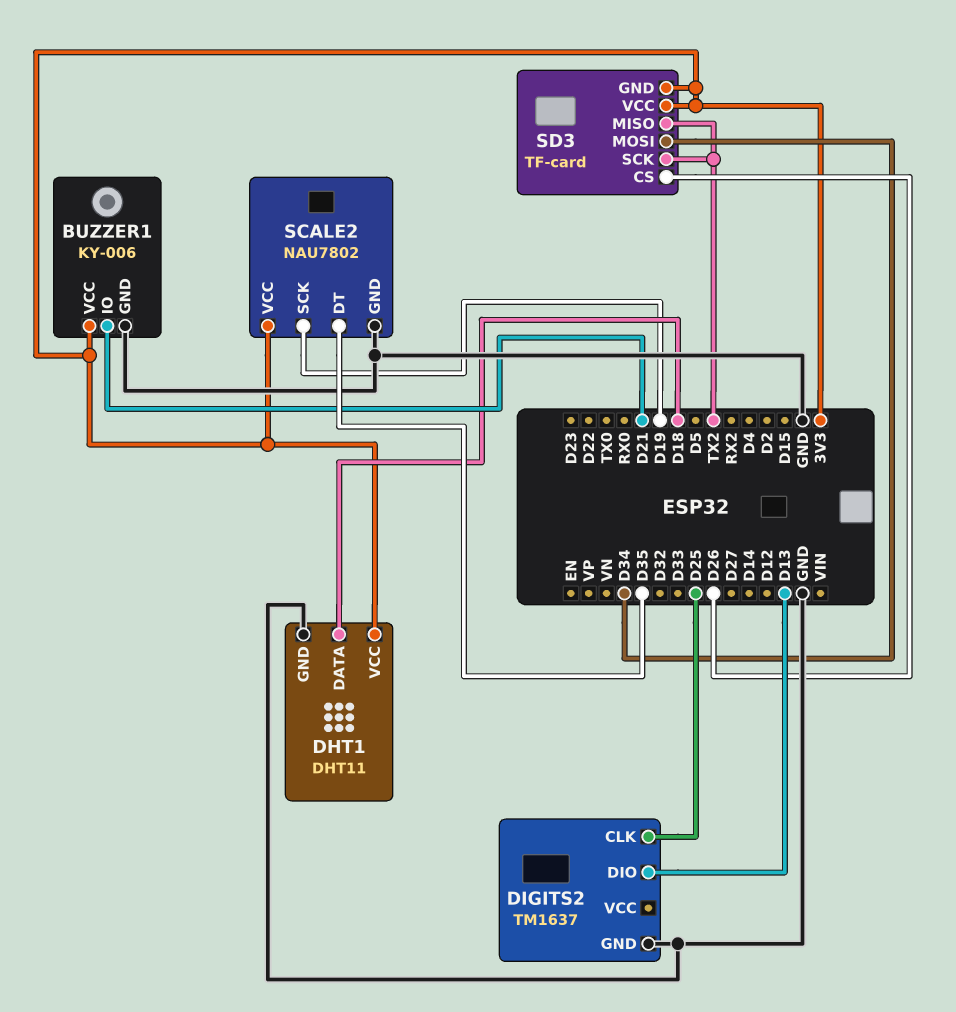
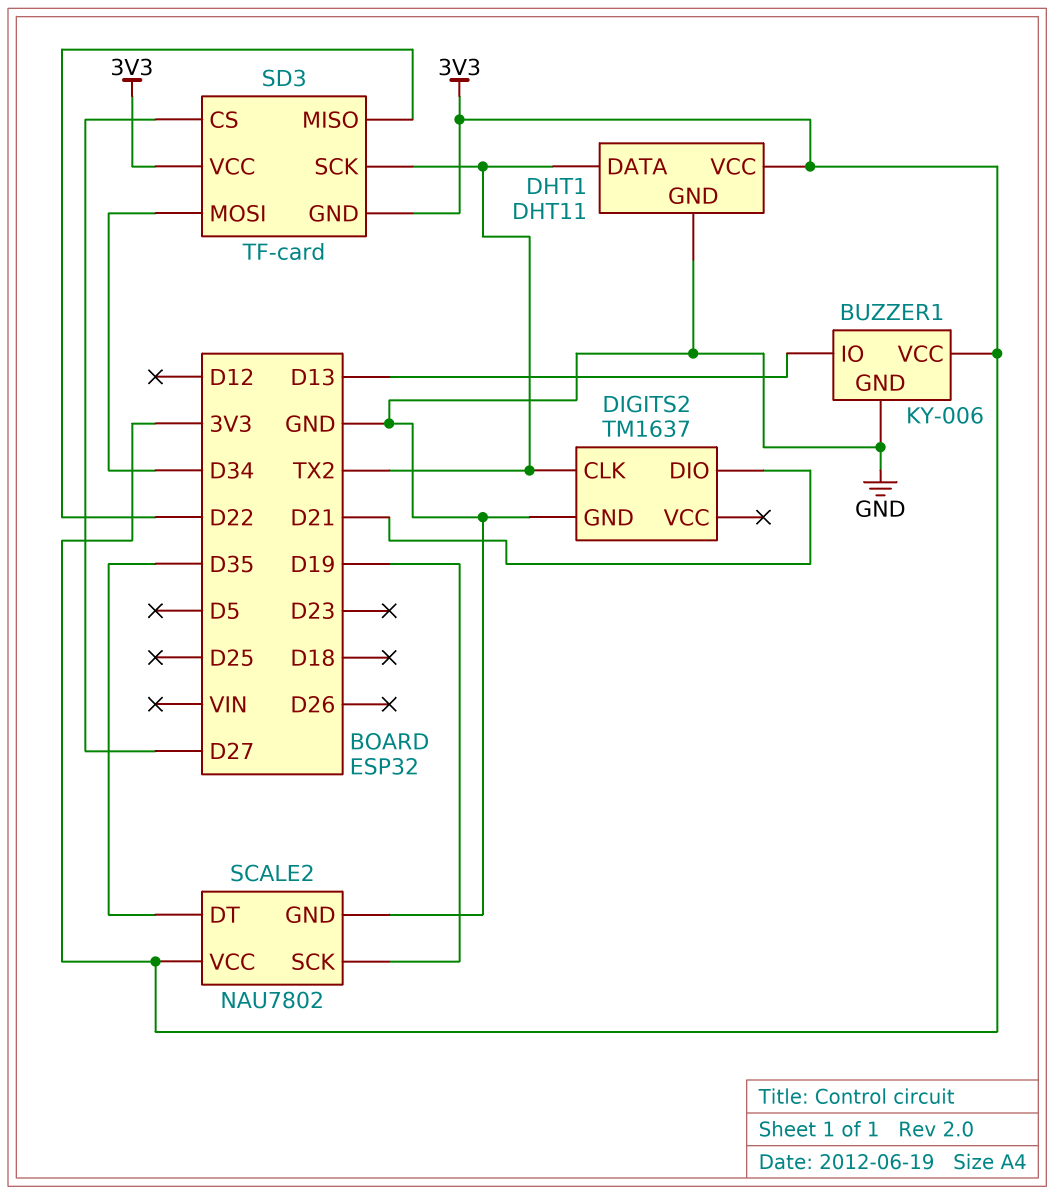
BUZZER1 pin IO: D21 -> D13
DHT1 pin DATA: D18 -> TX2
DIGITS2 pin CLK: D25 -> TX2
DIGITS2 pin DIO: D13 -> D21
SD3 pin CS: D26 -> D27
SD3 pin MISO: TX2 -> D22

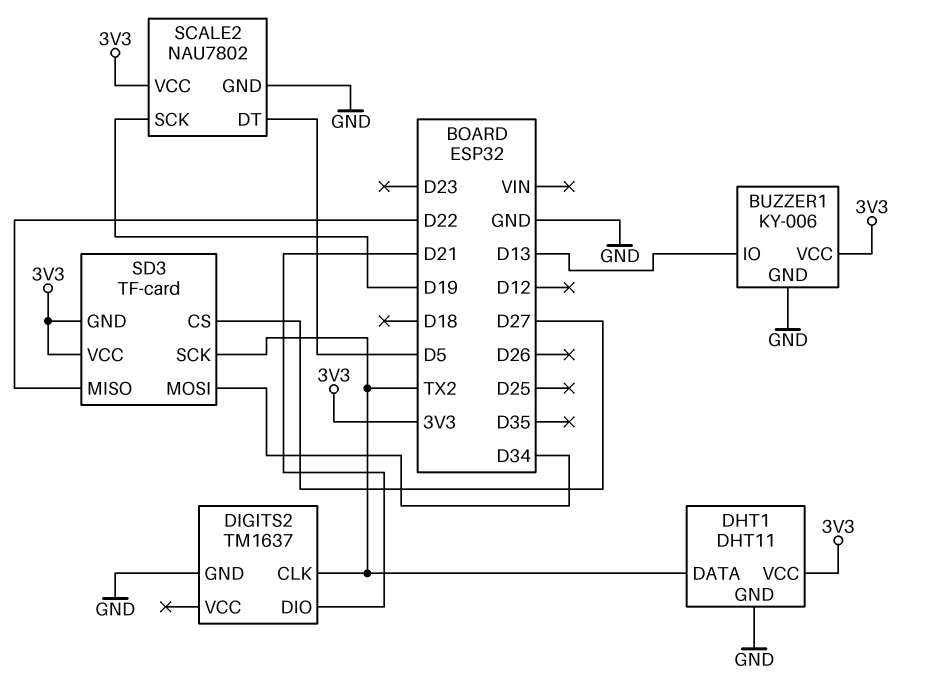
SCALE2 pin DT: D35 -> D5

